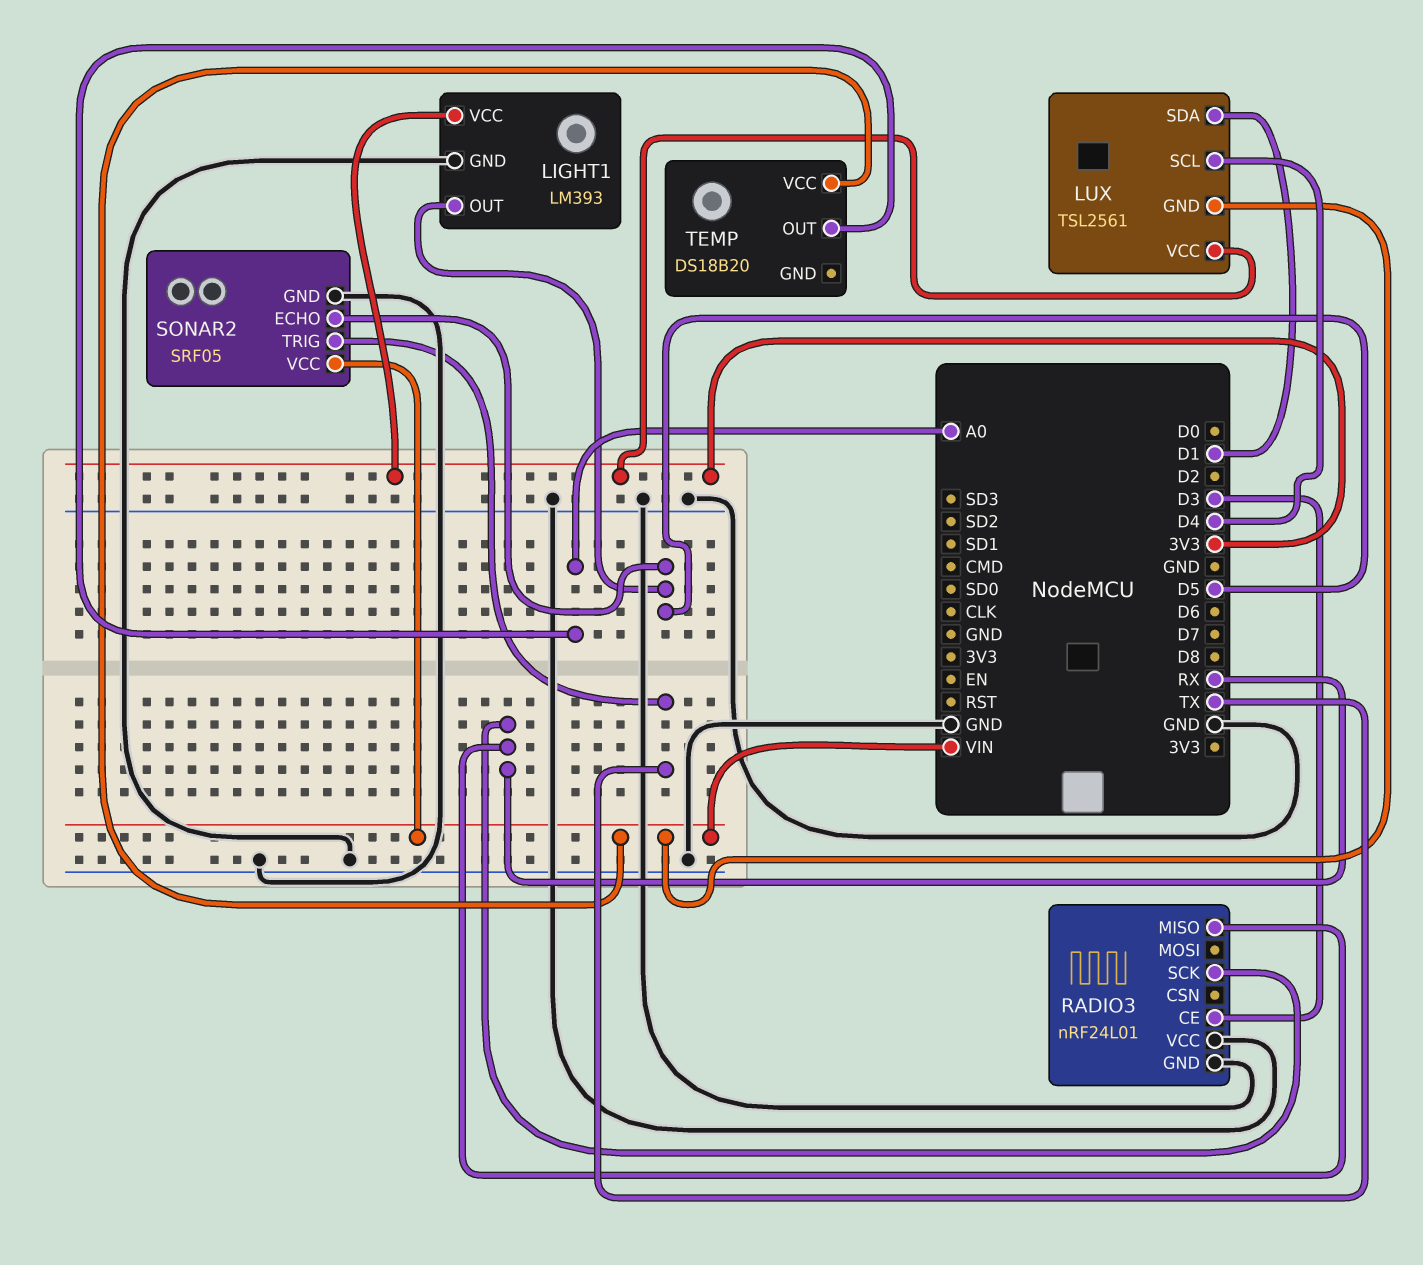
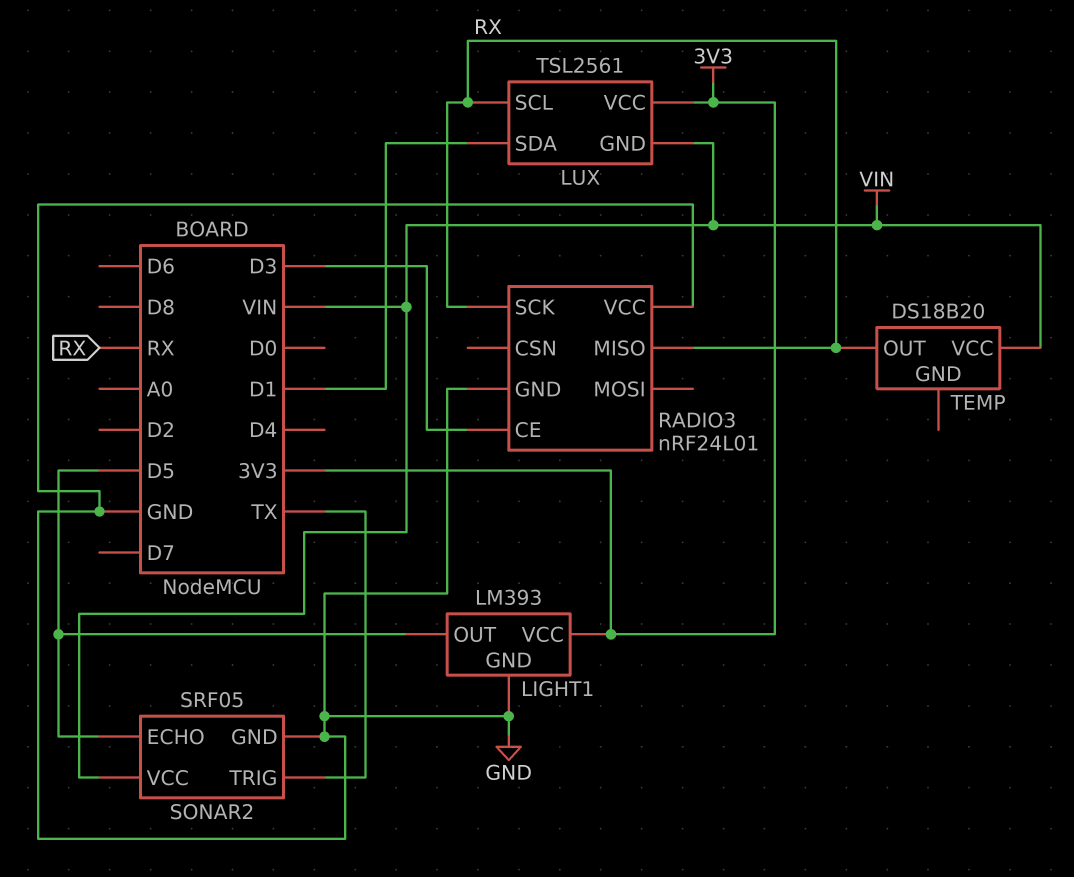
LUX pin SCL: D4 -> RX
TEMP pin OUT: A0 -> RX

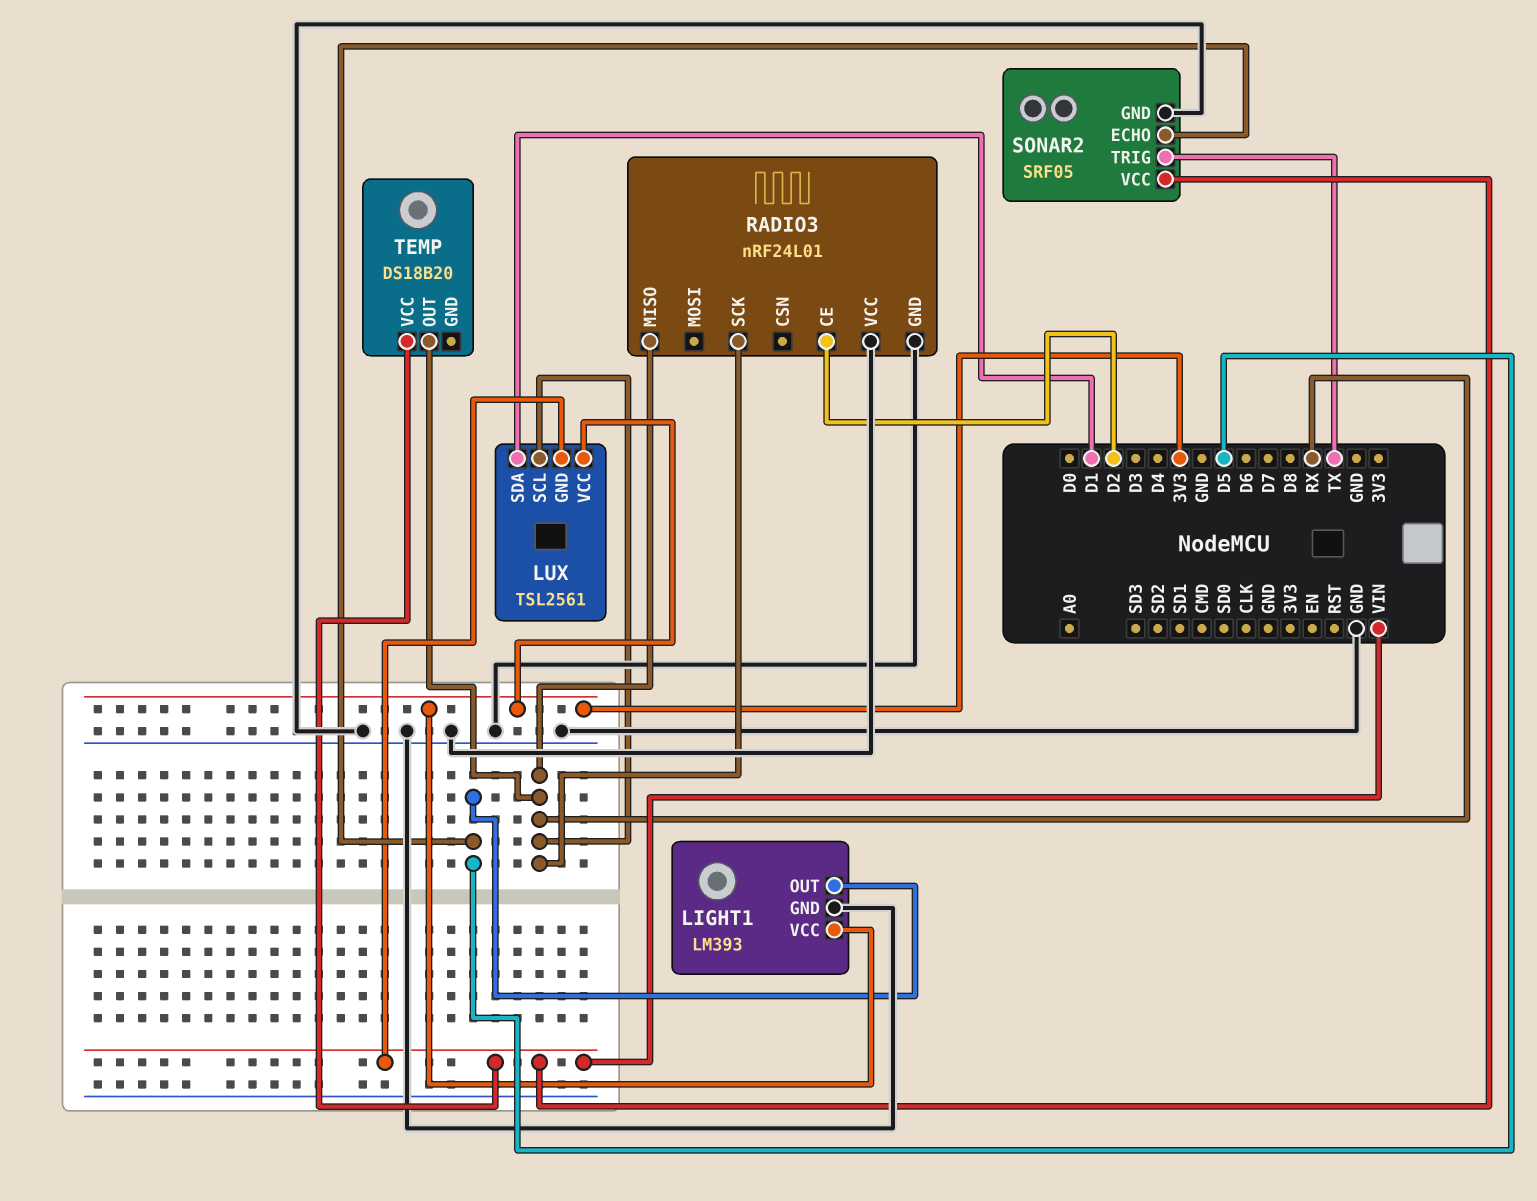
RADIO3 pin CE: D3 -> D2

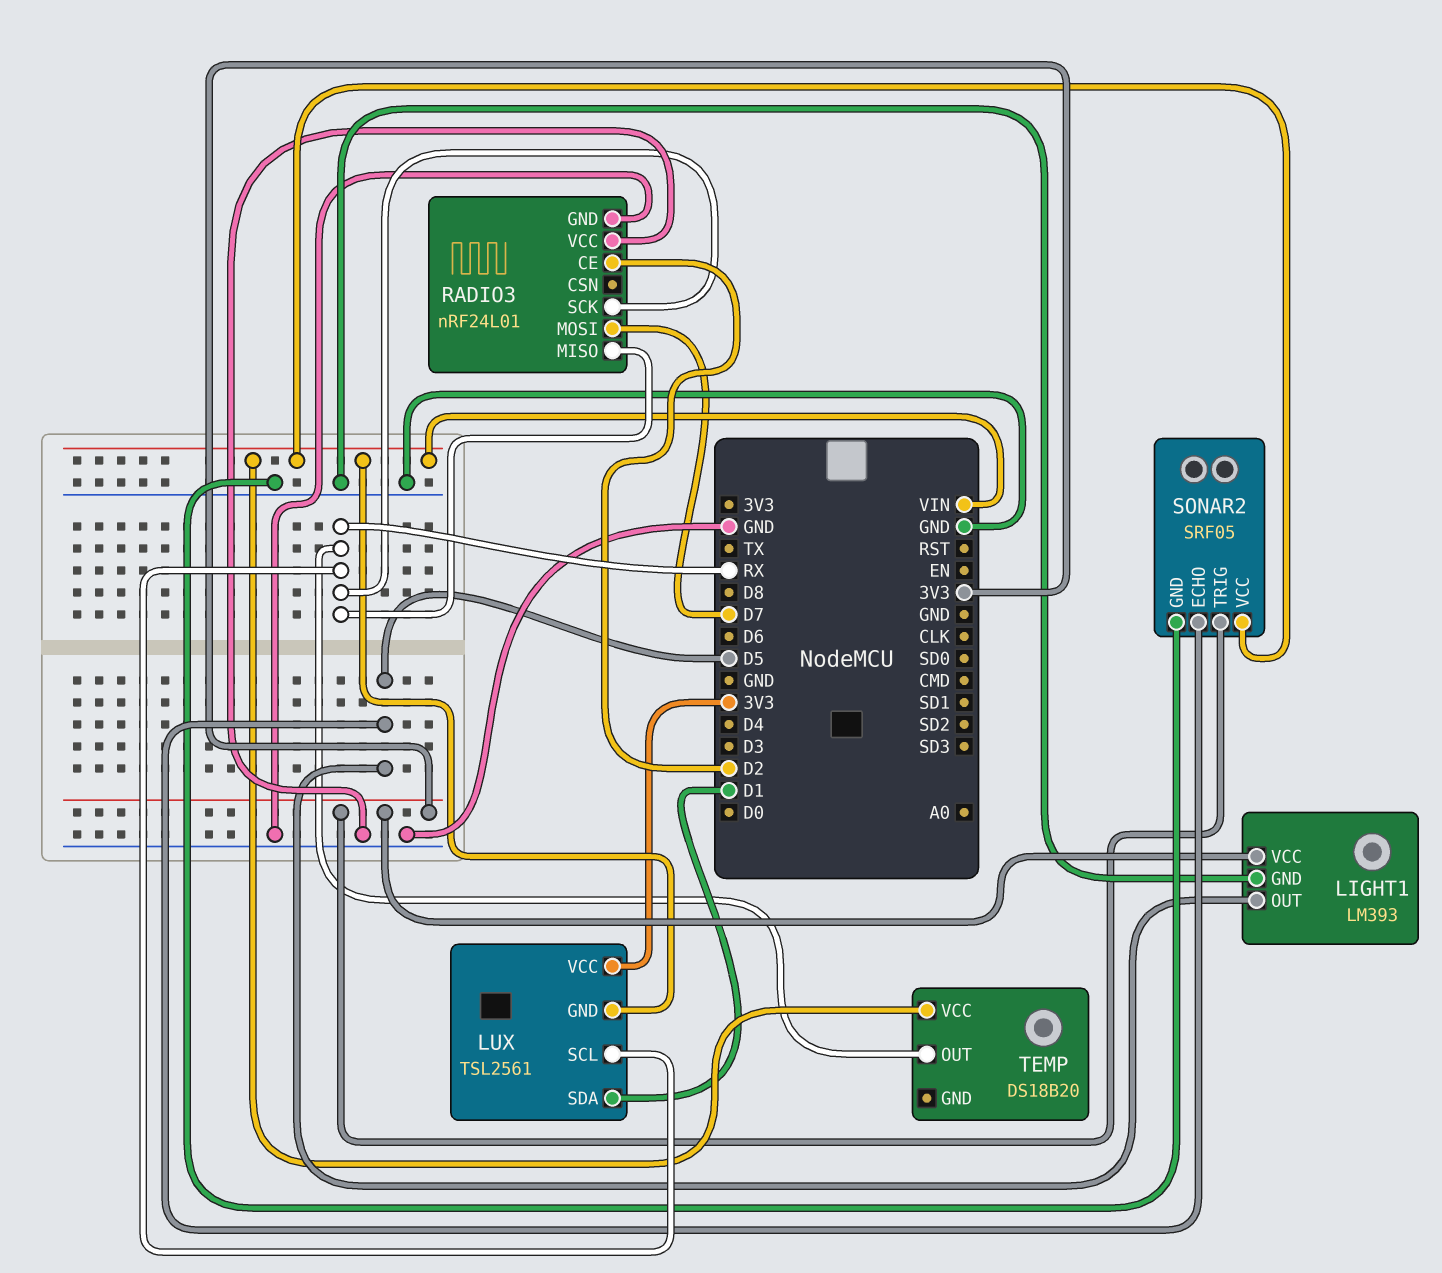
RADIO3 pin MOSI: none -> D7
SONAR2 pin TRIG: TX -> 3V3

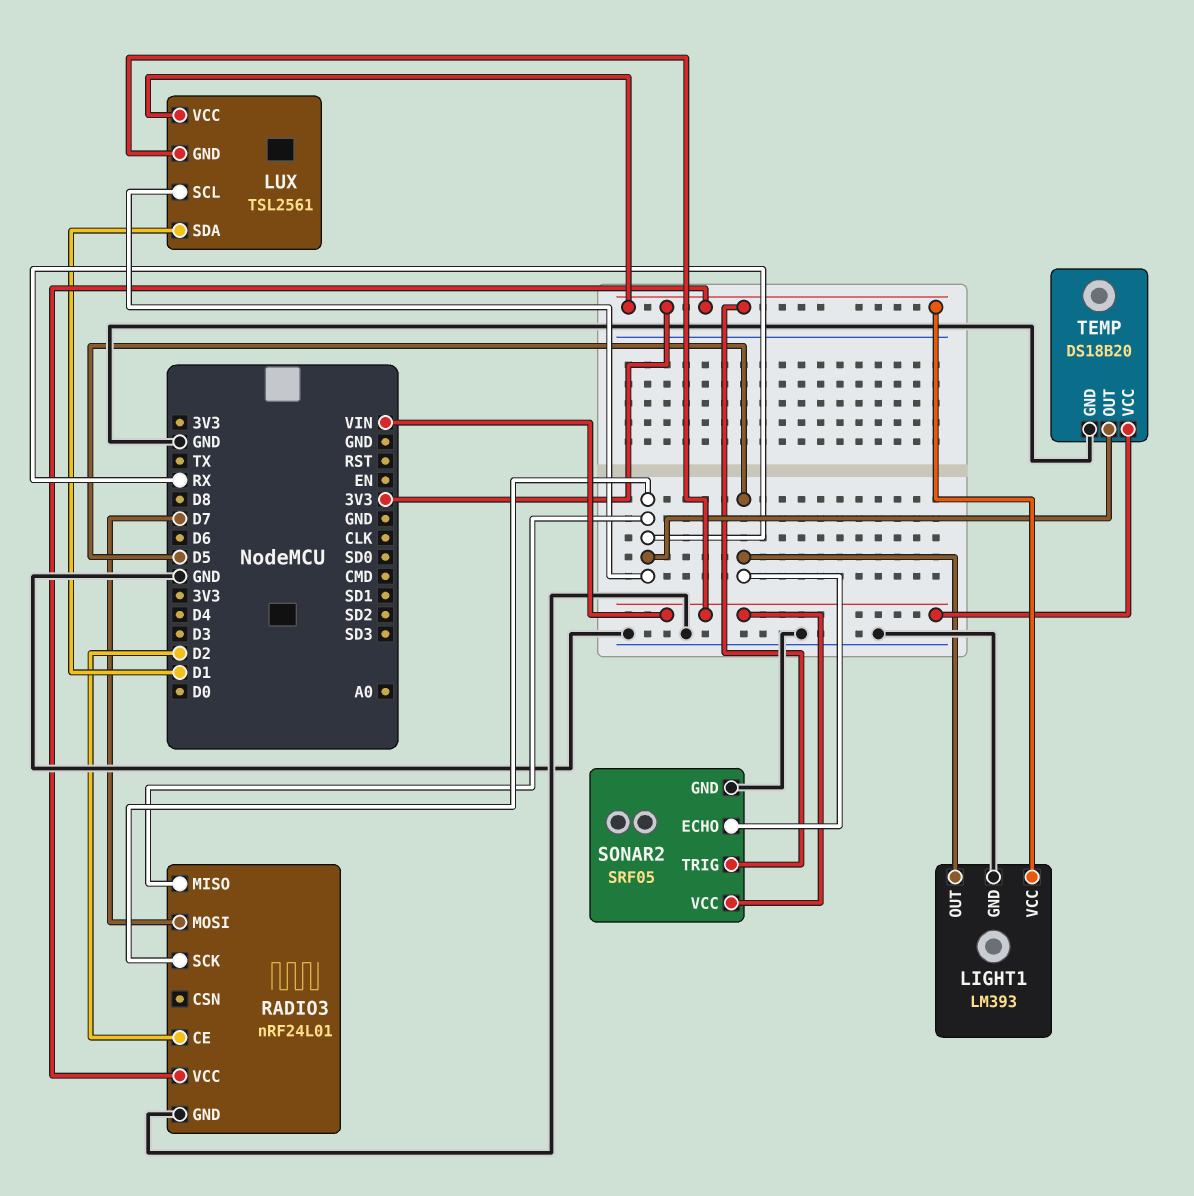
RADIO3 pin VCC: GND -> 3V3
TEMP pin GND: none -> GND

